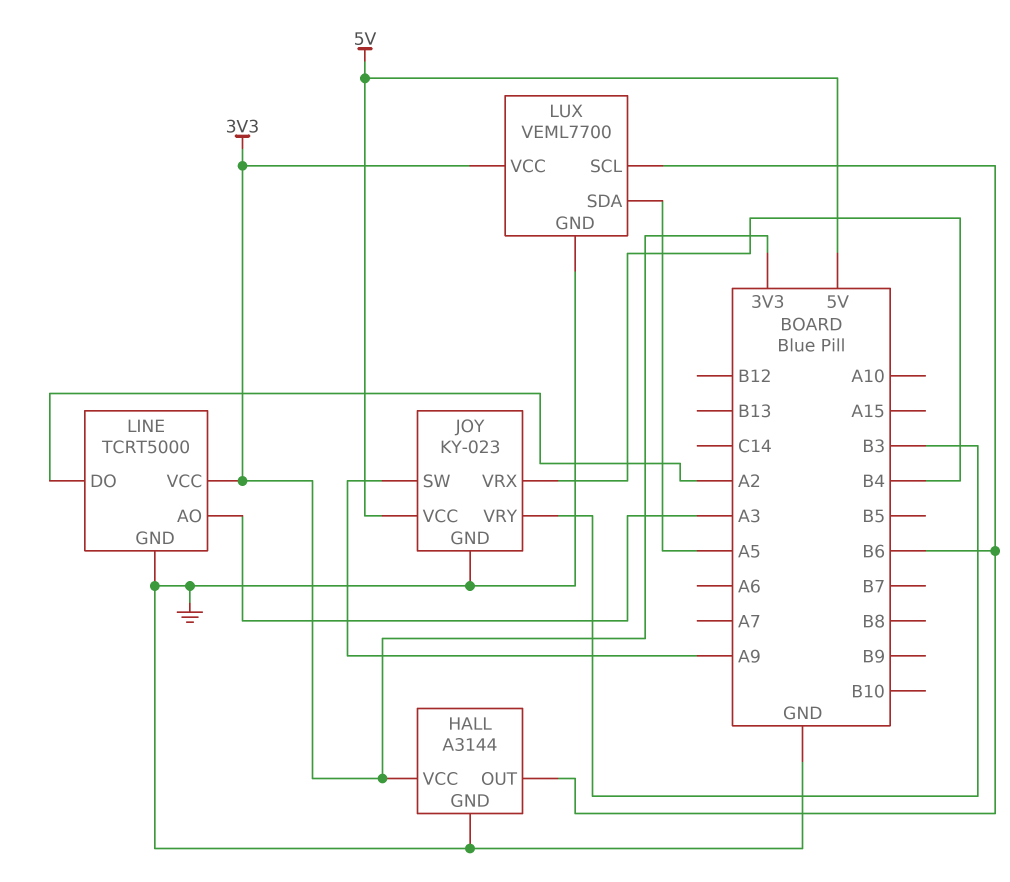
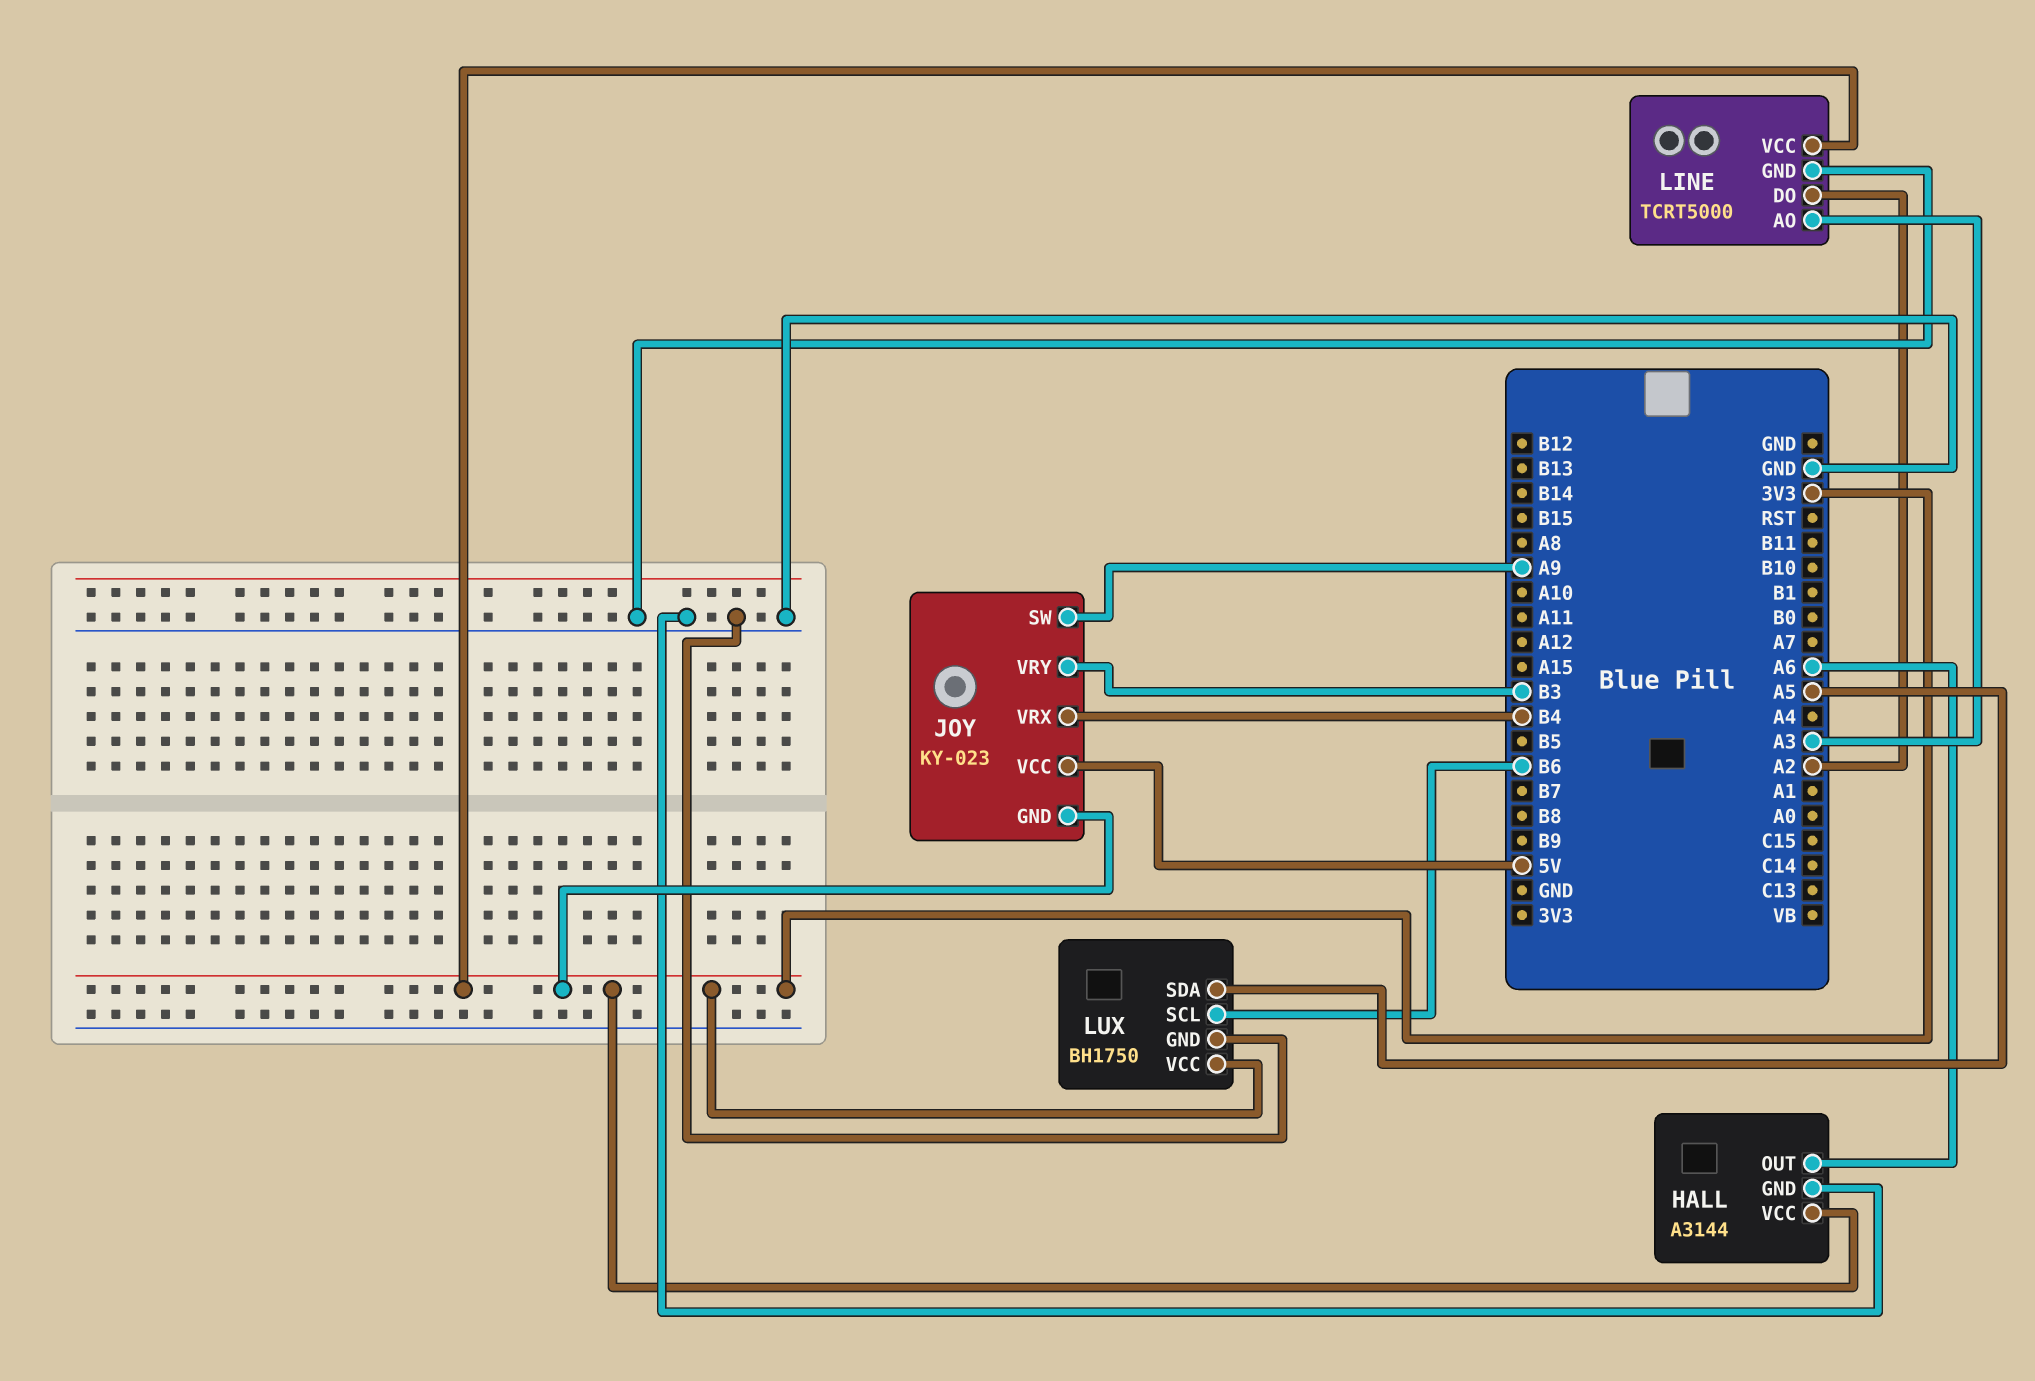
HALL pin OUT: B6 -> A6
JOY pin GND: GND -> 3V3
LUX: VEML7700 -> BH1750

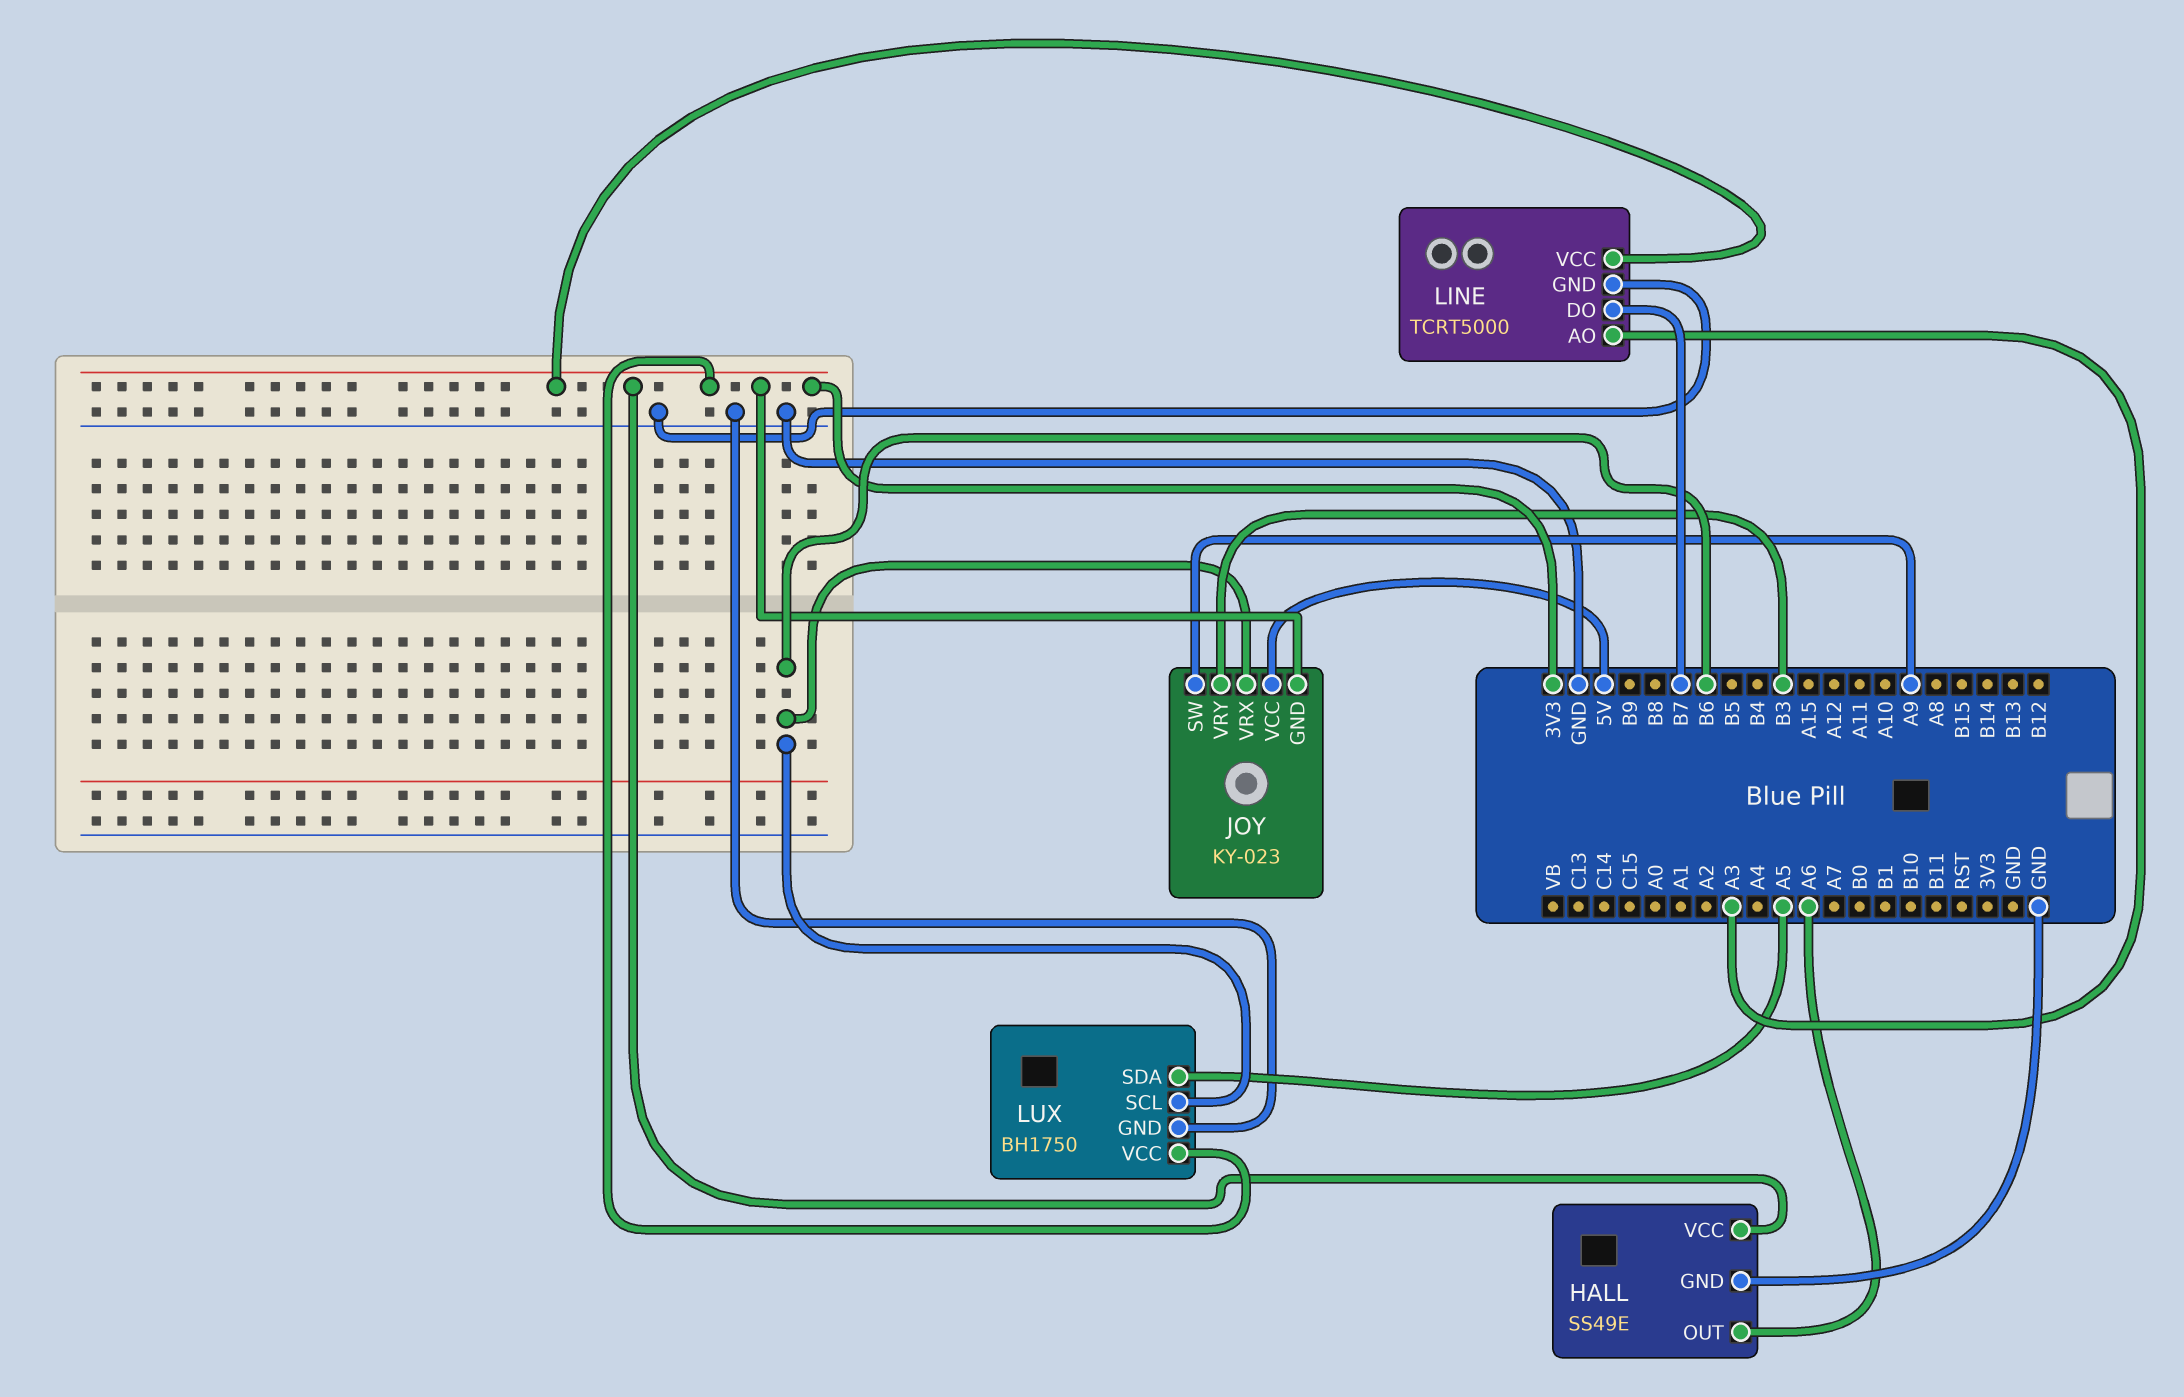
HALL: A3144 -> SS49E
JOY pin VRX: B4 -> B6
LINE pin DO: A2 -> B7

